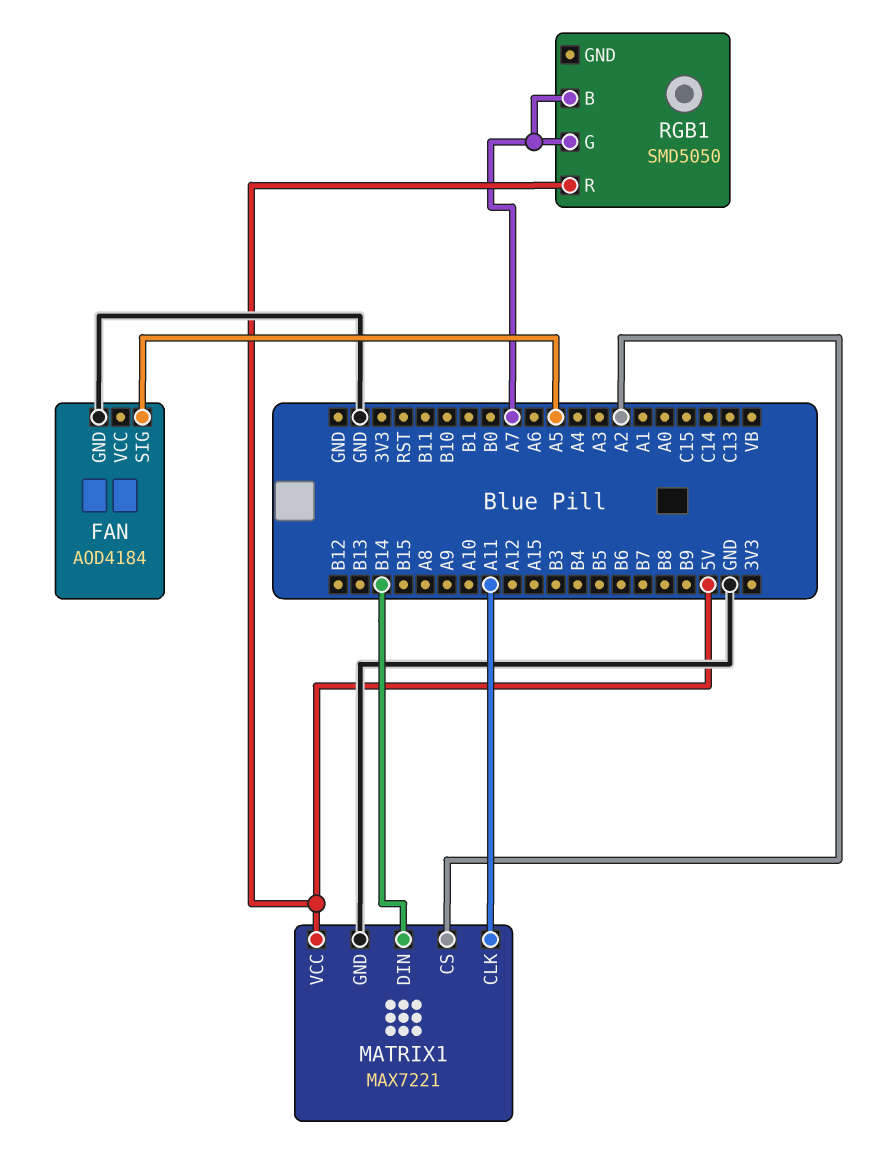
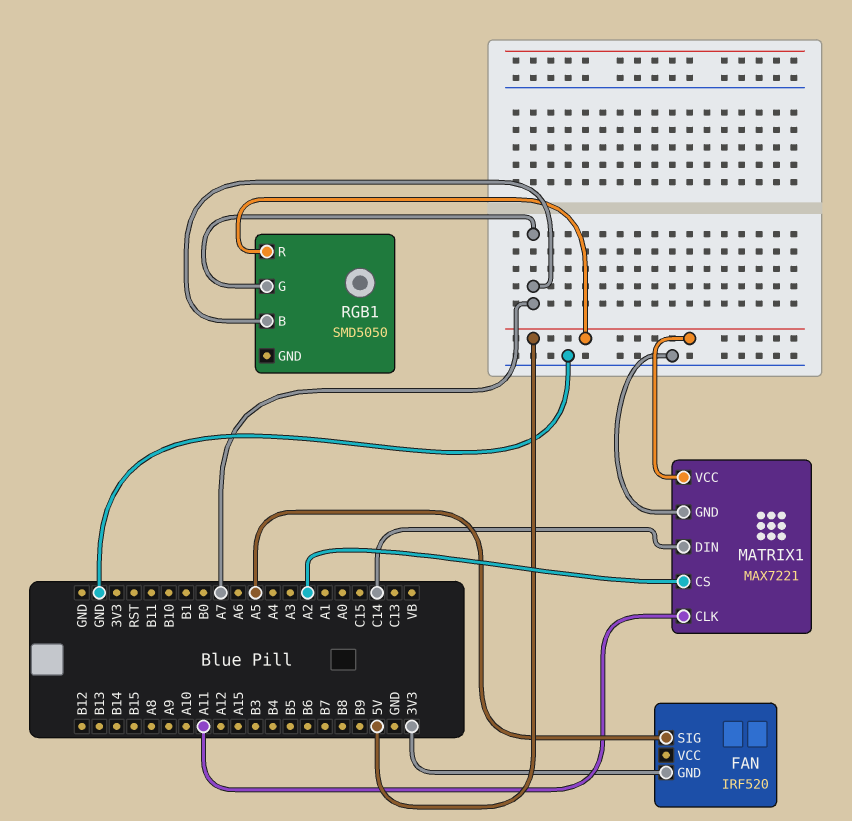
FAN: AOD4184 -> IRF520
FAN pin GND: GND -> 3V3
MATRIX1 pin DIN: B14 -> C14

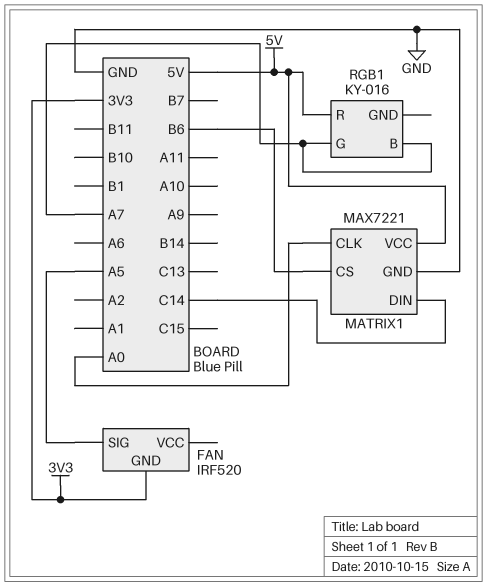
MATRIX1 pin CLK: A11 -> A0
MATRIX1 pin CS: A2 -> B6
RGB1: SMD5050 -> KY-016

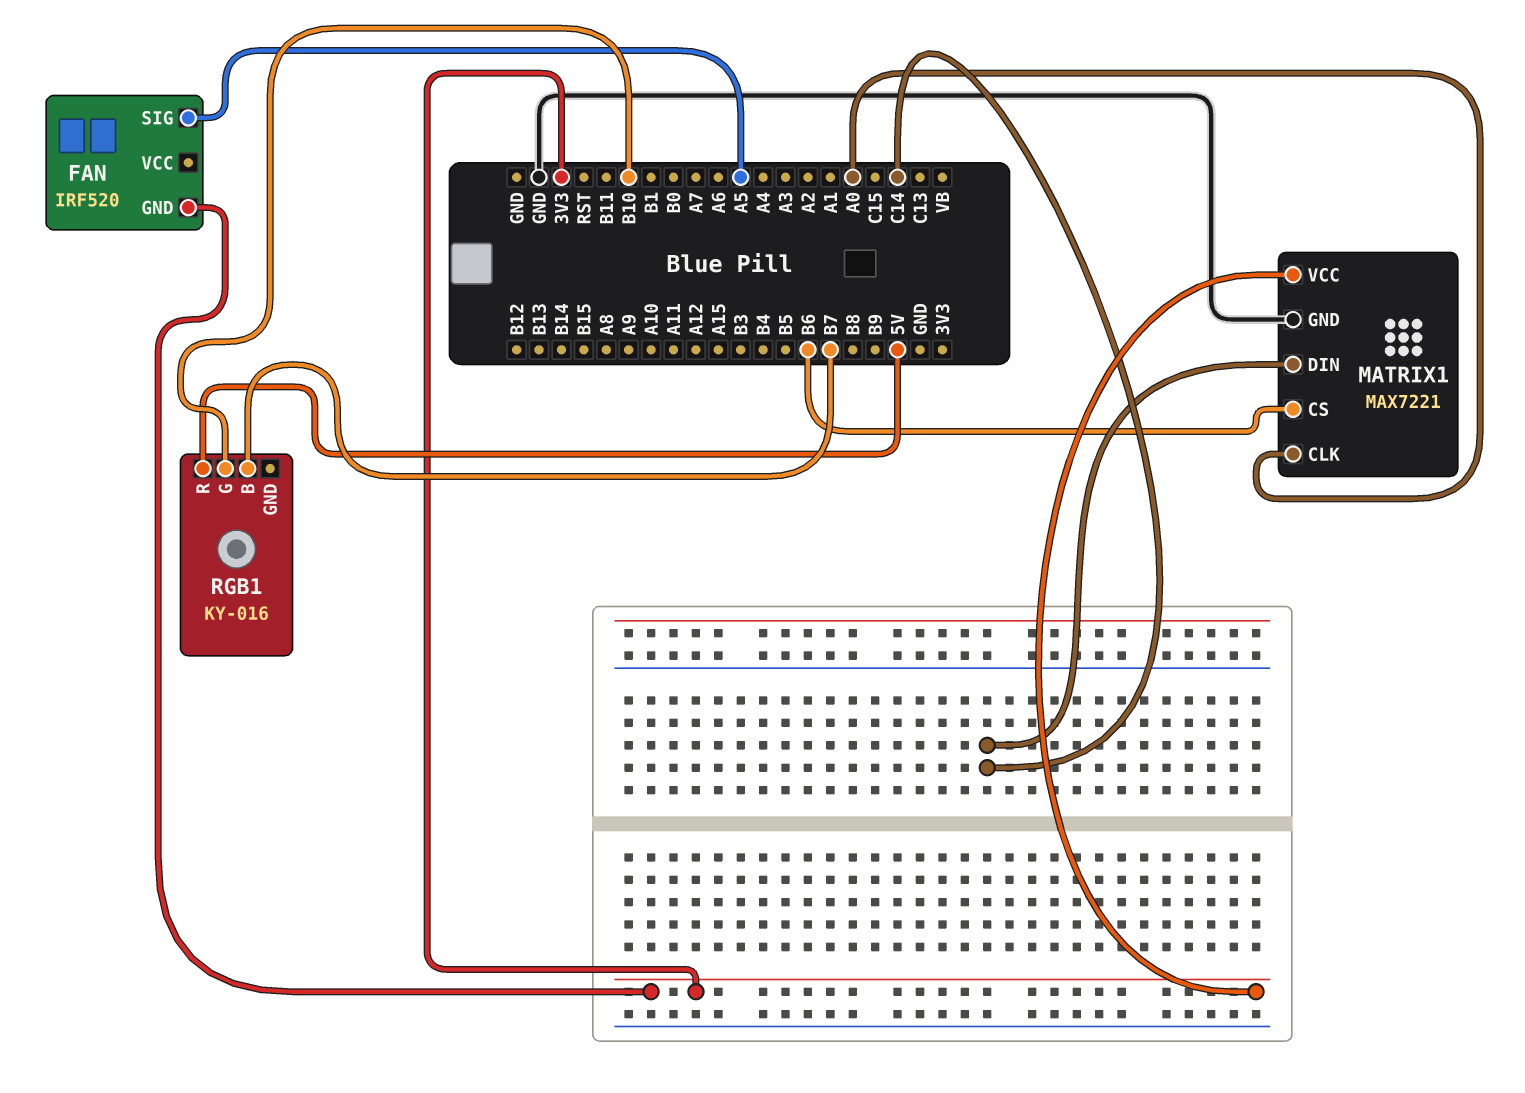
MATRIX1 pin VCC: 5V -> 3V3
RGB1 pin B: A7 -> B7
RGB1 pin G: A7 -> B10

